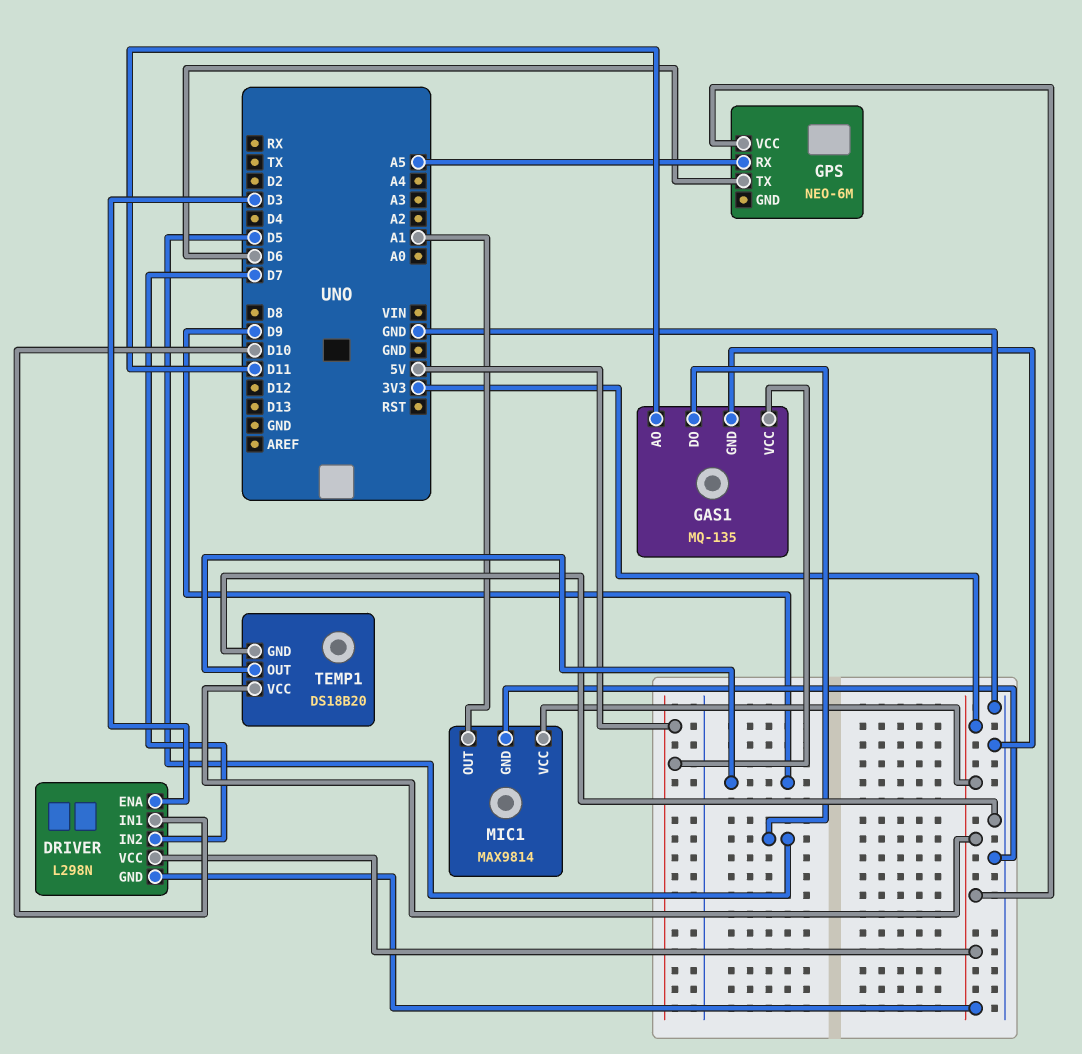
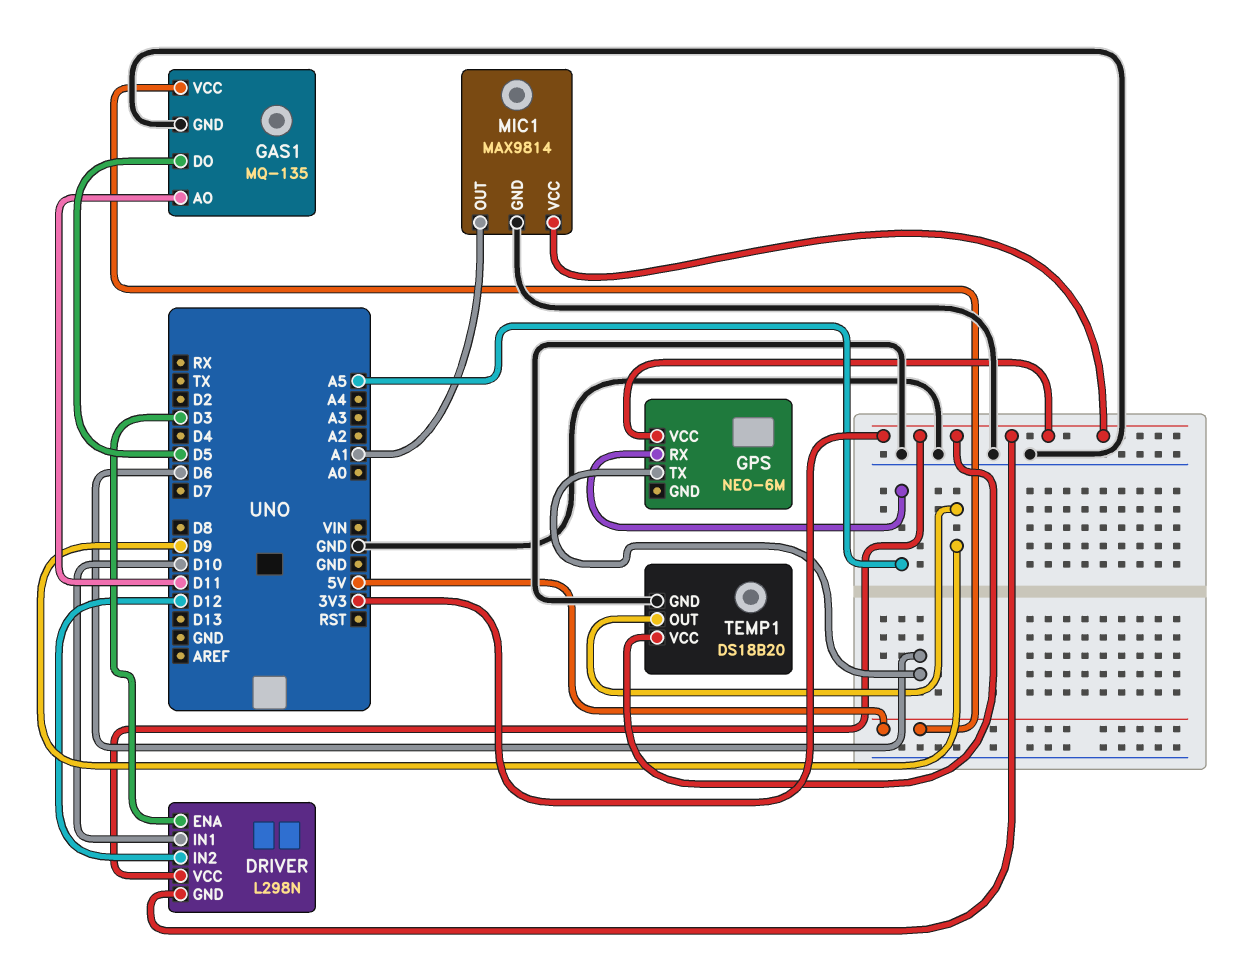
DRIVER pin IN2: D7 -> D12

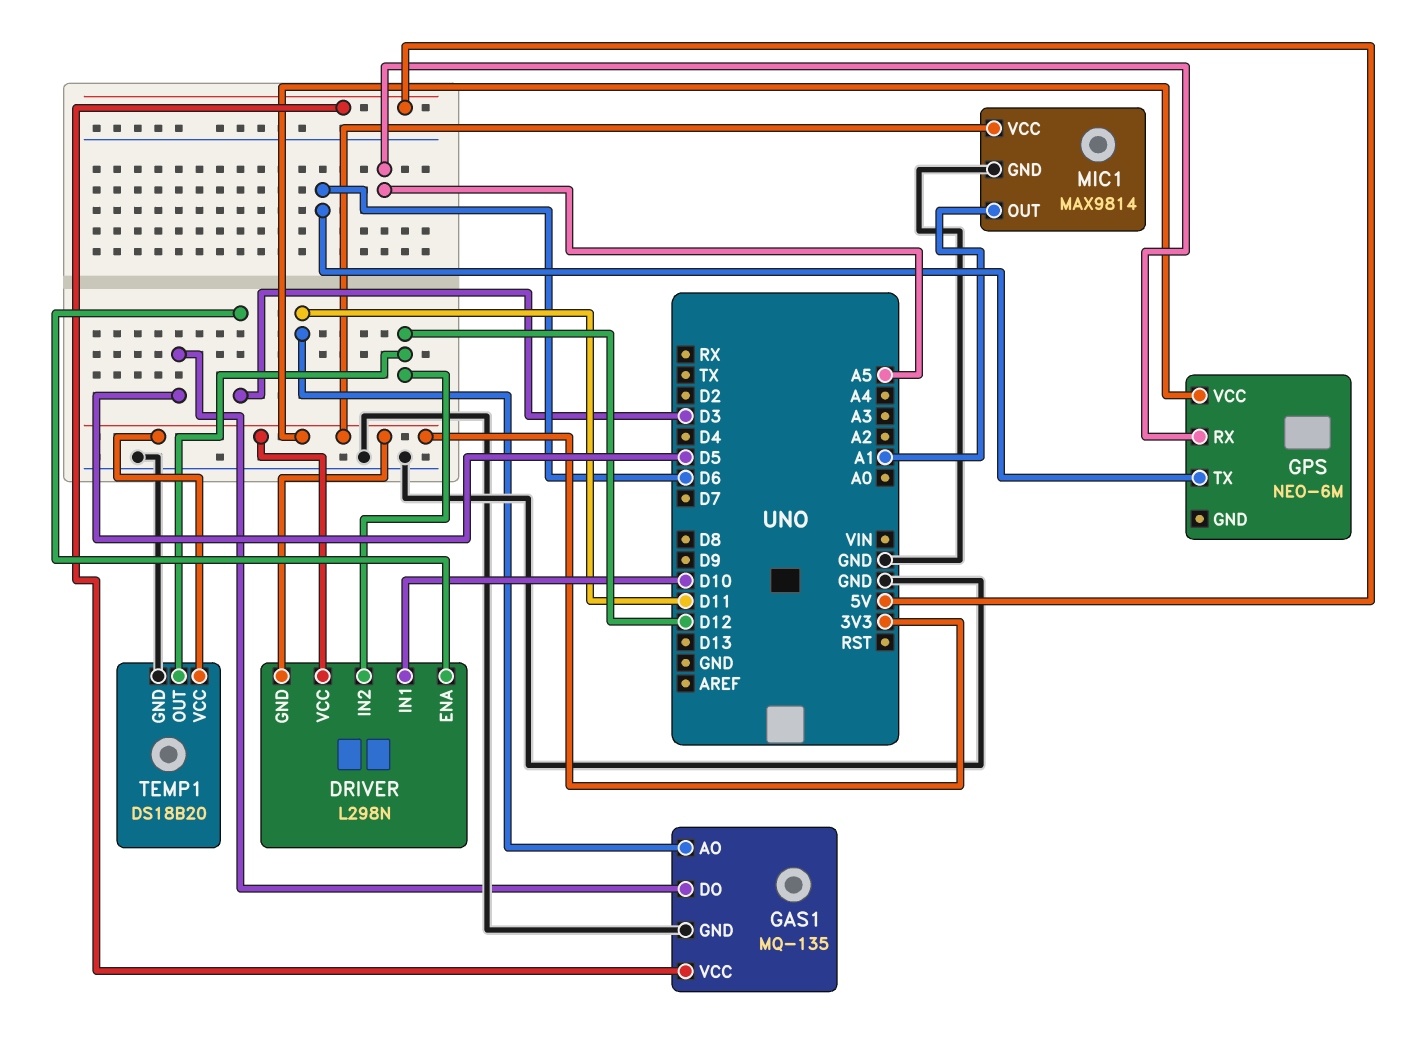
TEMP1 pin OUT: D9 -> D12

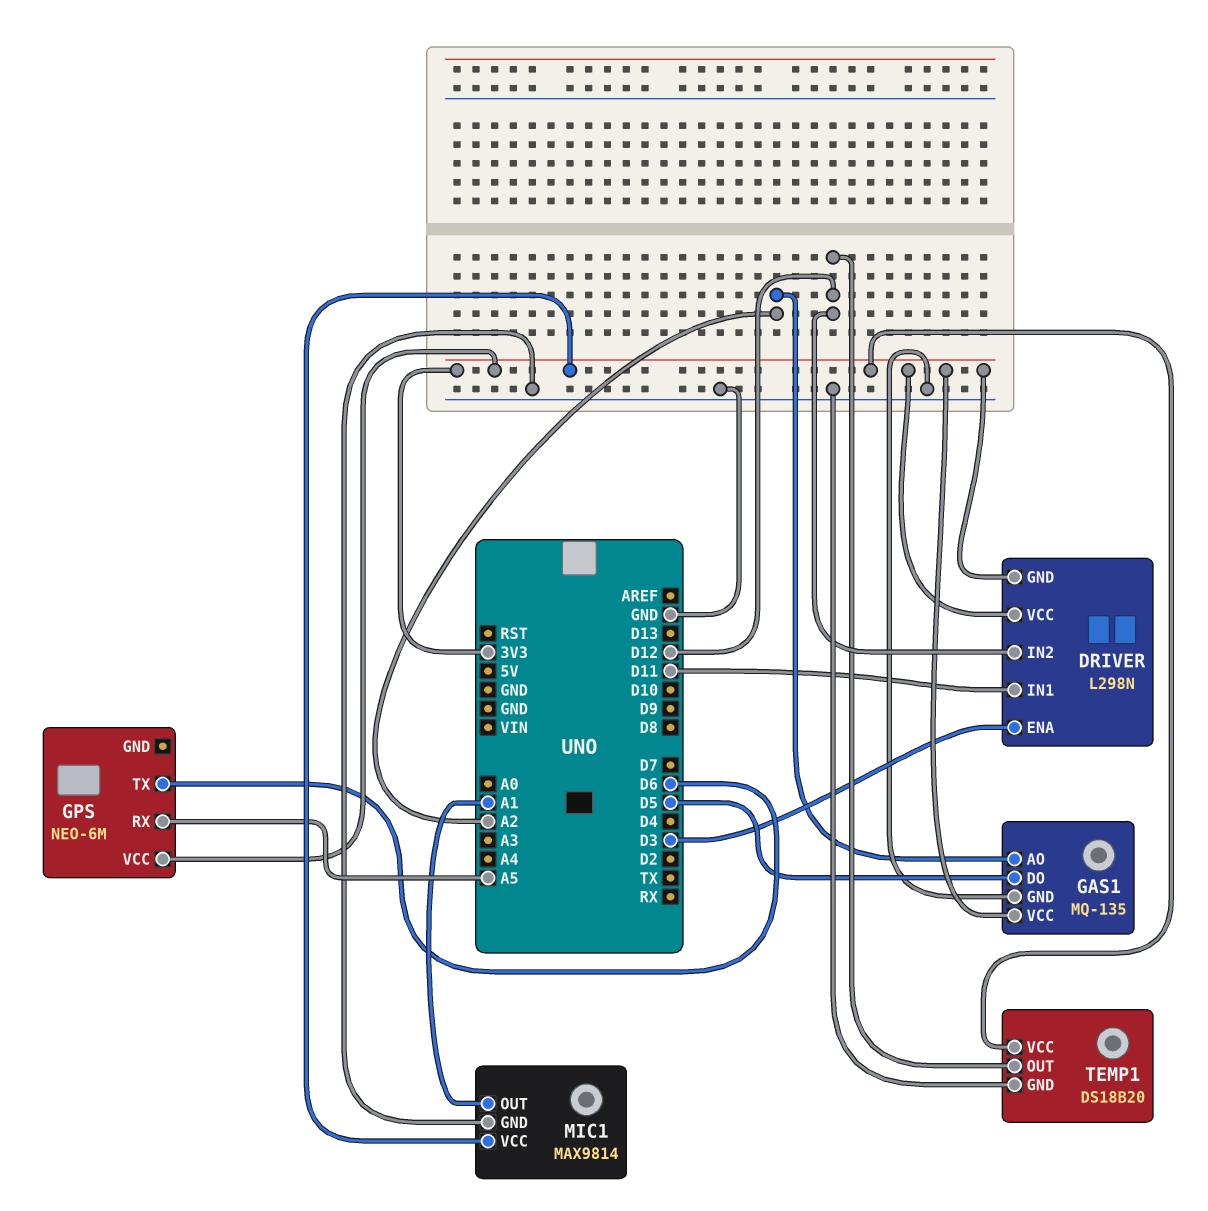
DRIVER pin IN1: D10 -> D11
GAS1 pin AO: D11 -> A2
GAS1 pin VCC: 5V -> 3V3

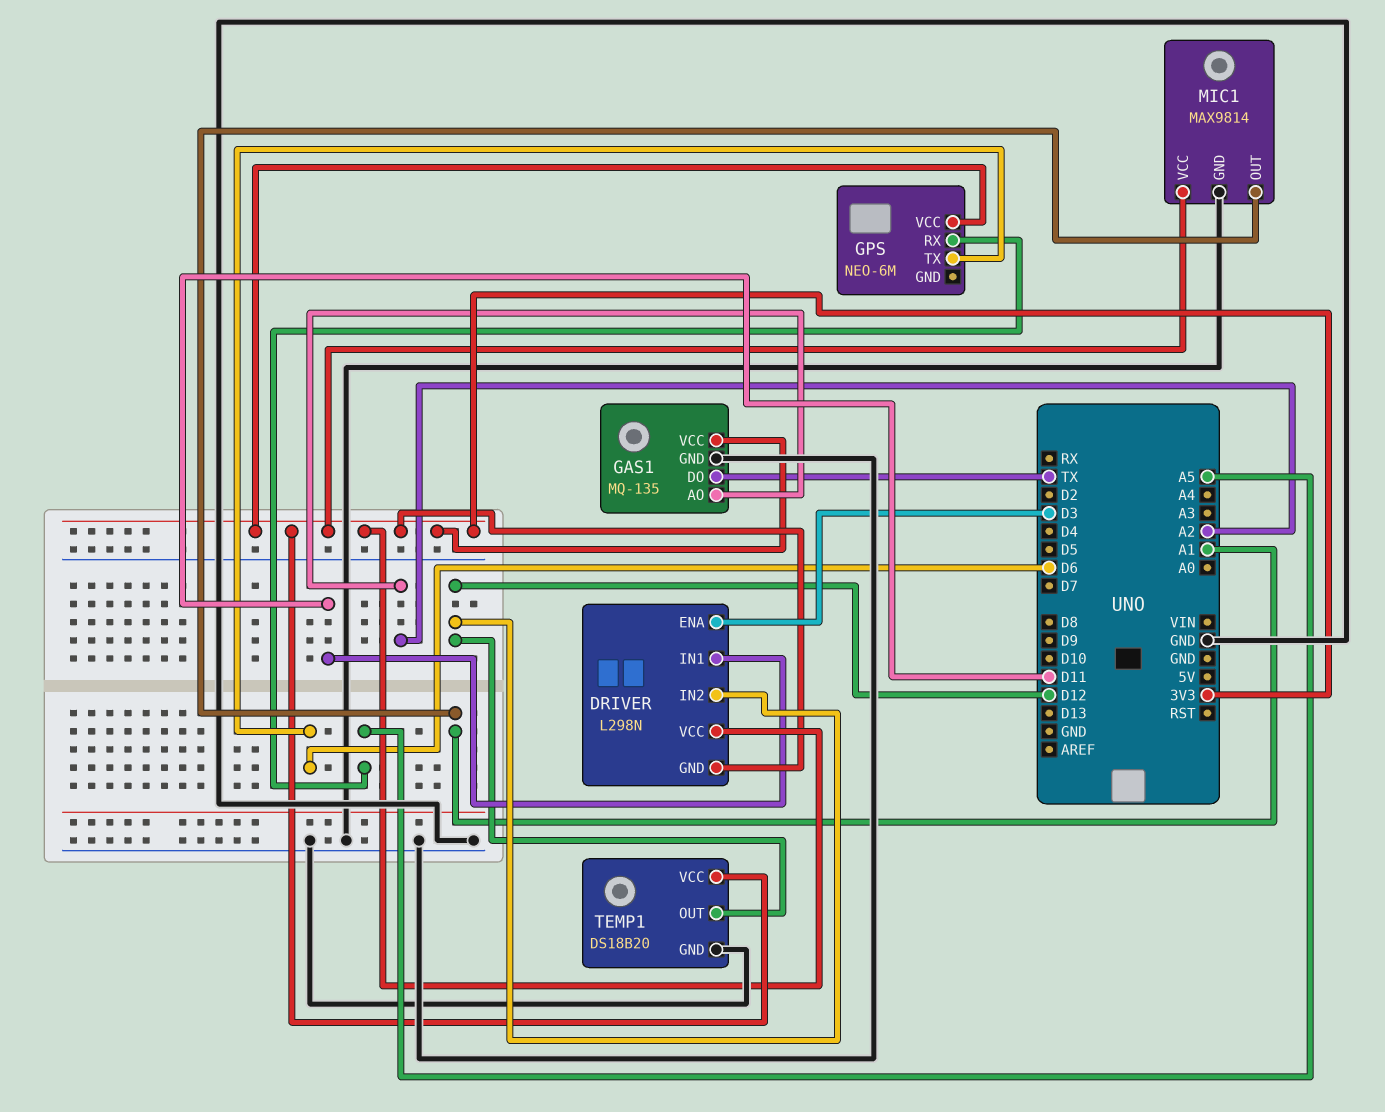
GAS1 pin DO: D5 -> TX

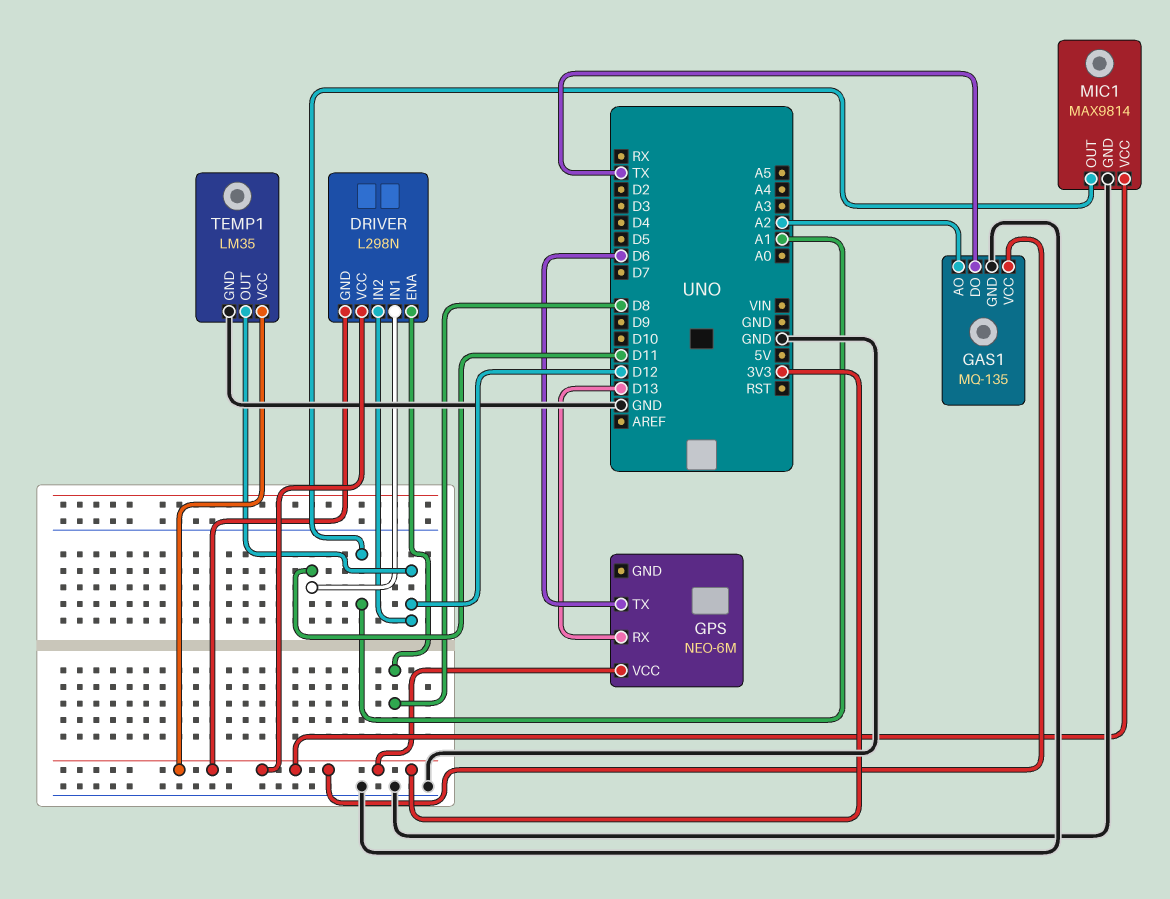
DRIVER pin ENA: D3 -> D8
GPS pin RX: A5 -> D13
TEMP1: DS18B20 -> LM35

